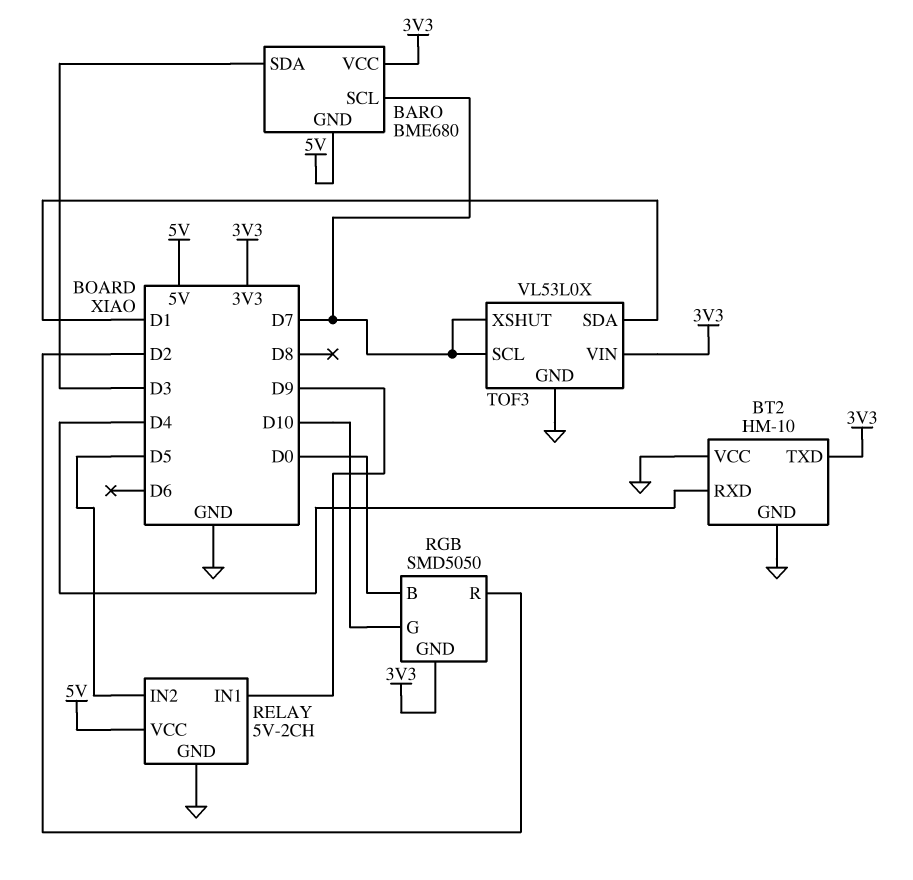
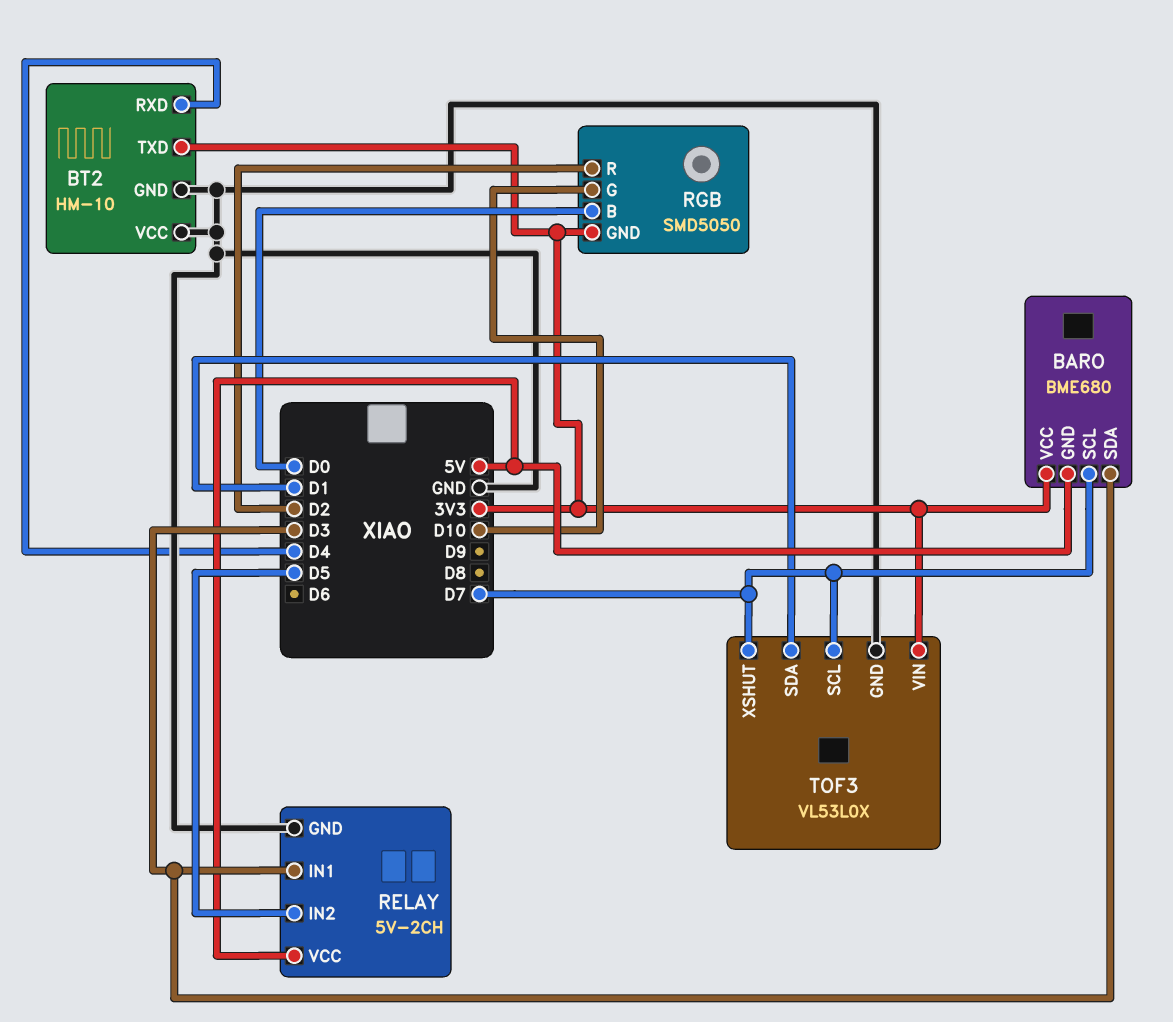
RELAY pin IN1: D9 -> D3

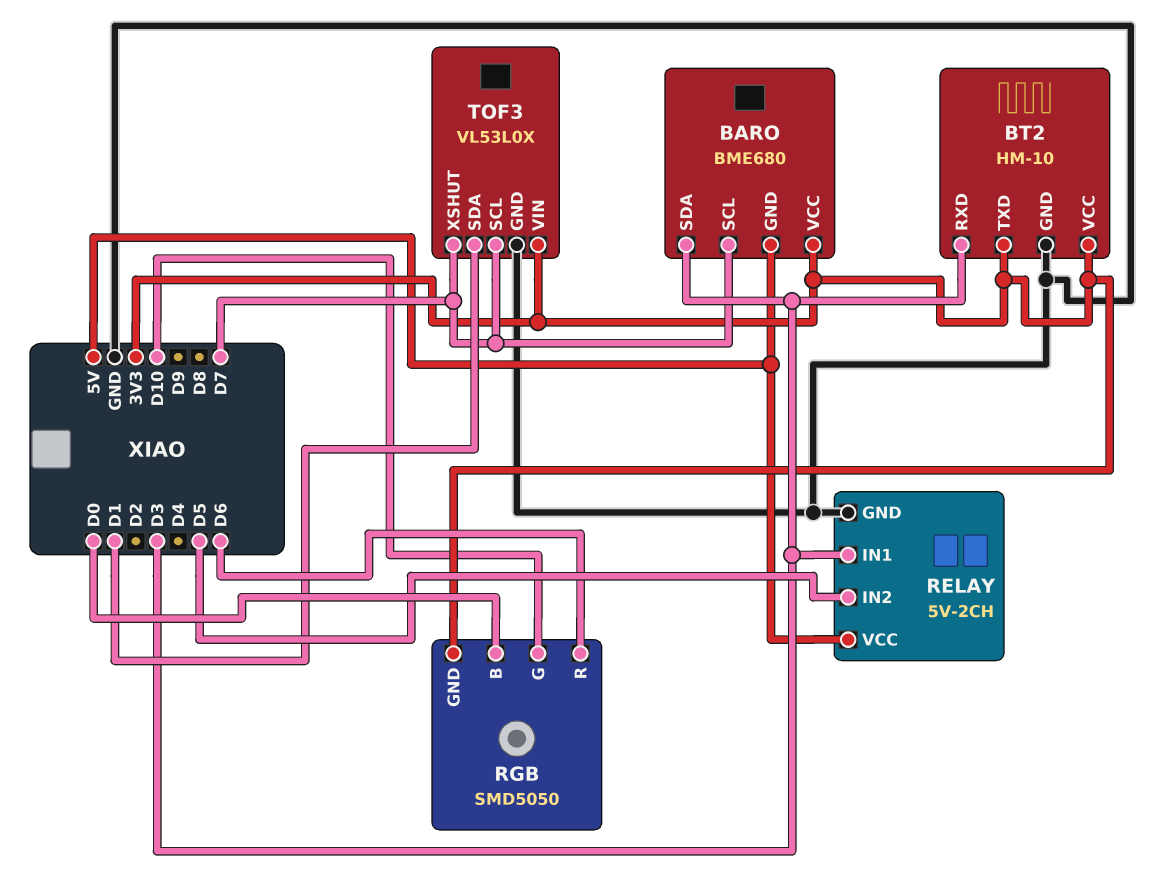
BT2 pin RXD: D4 -> D3
BT2 pin VCC: GND -> 3V3
RGB pin R: D2 -> D6

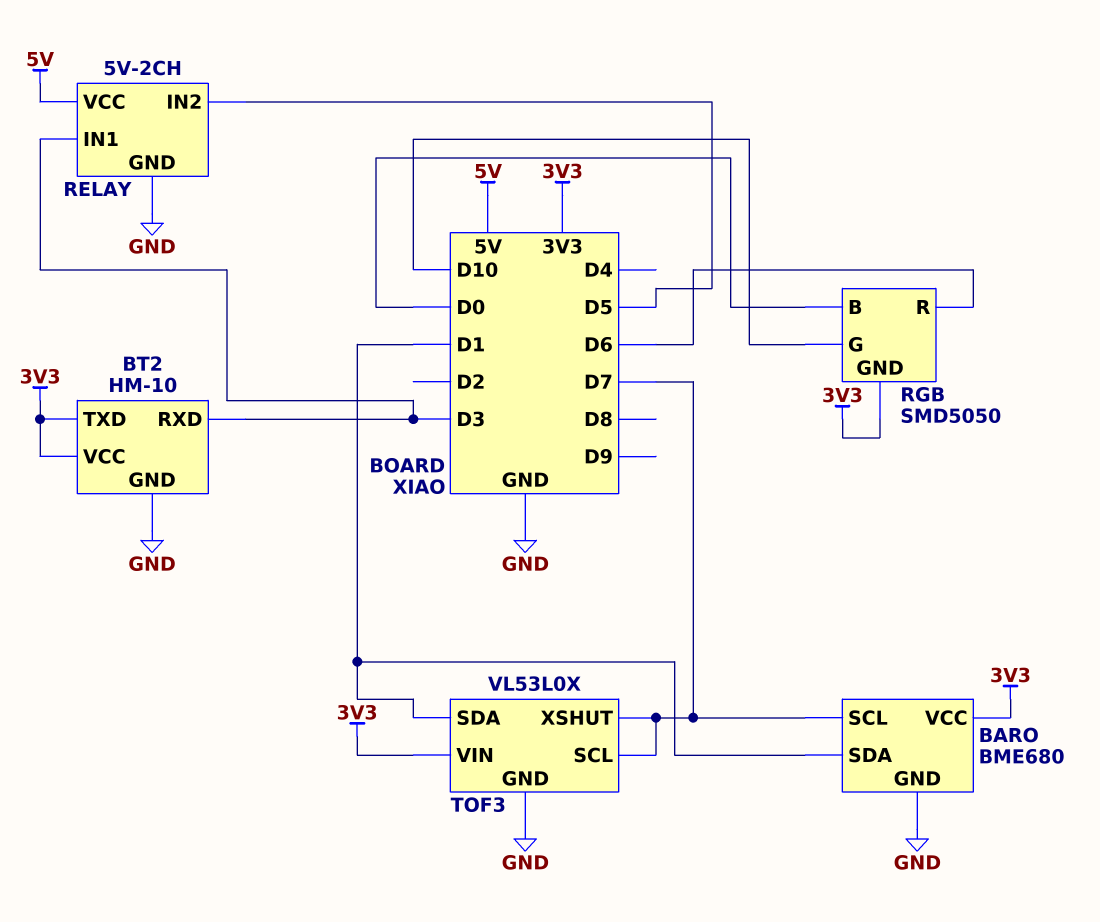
BARO pin GND: 5V -> GND
BARO pin SDA: D3 -> D1

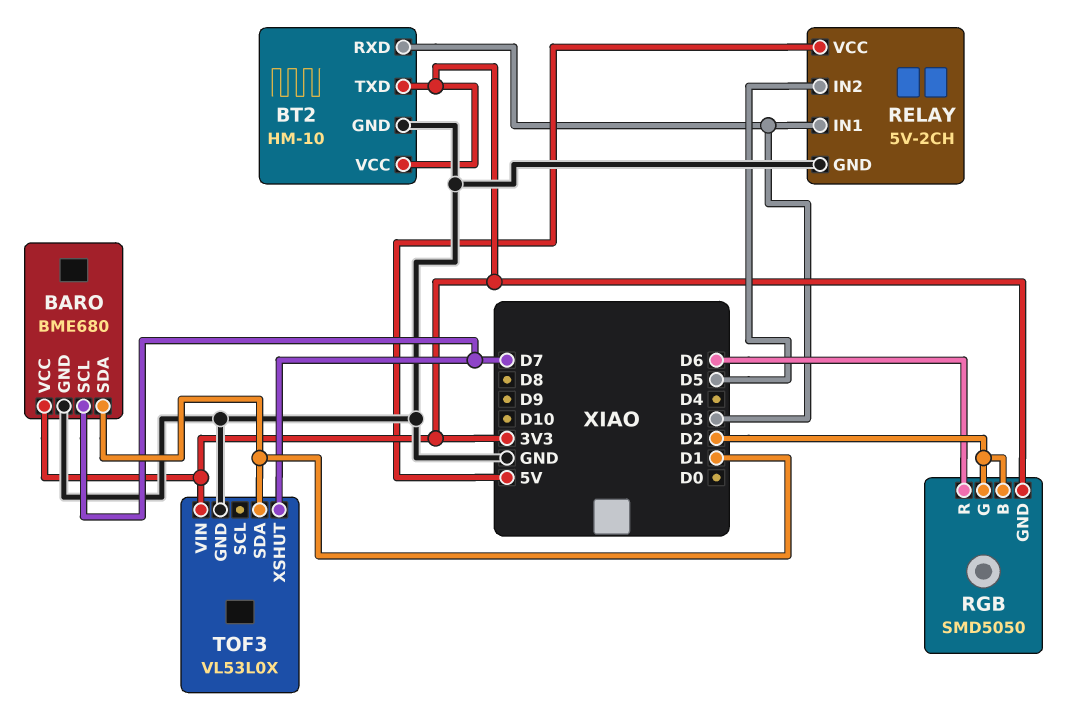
RGB pin B: D0 -> D2
RGB pin G: D10 -> D2
TOF3 pin SCL: D7 -> none

